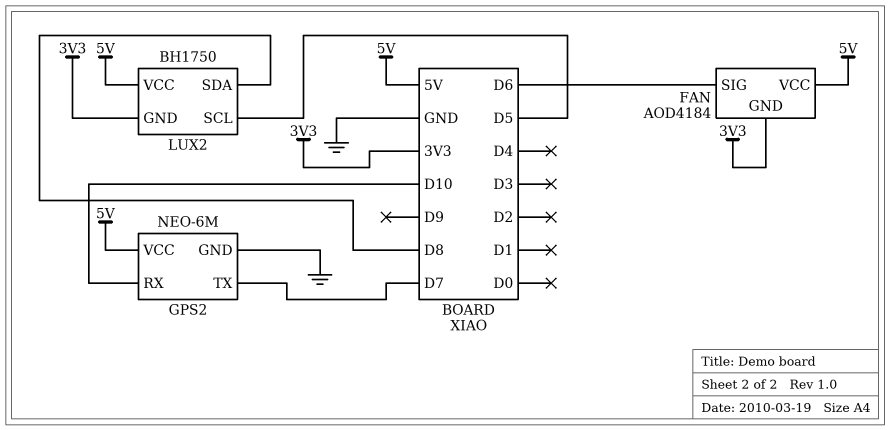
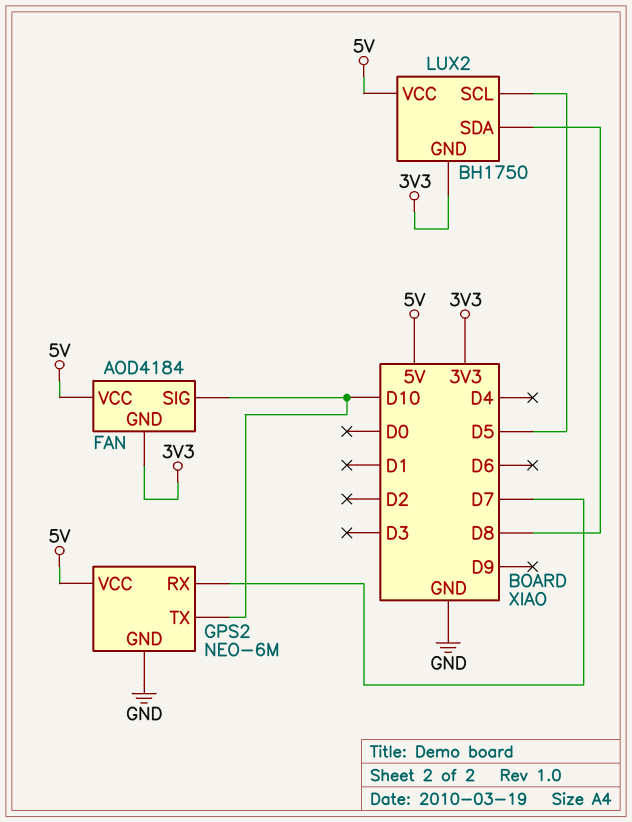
FAN pin SIG: D6 -> D10
GPS2 pin RX: D10 -> D7
GPS2 pin TX: D7 -> D10

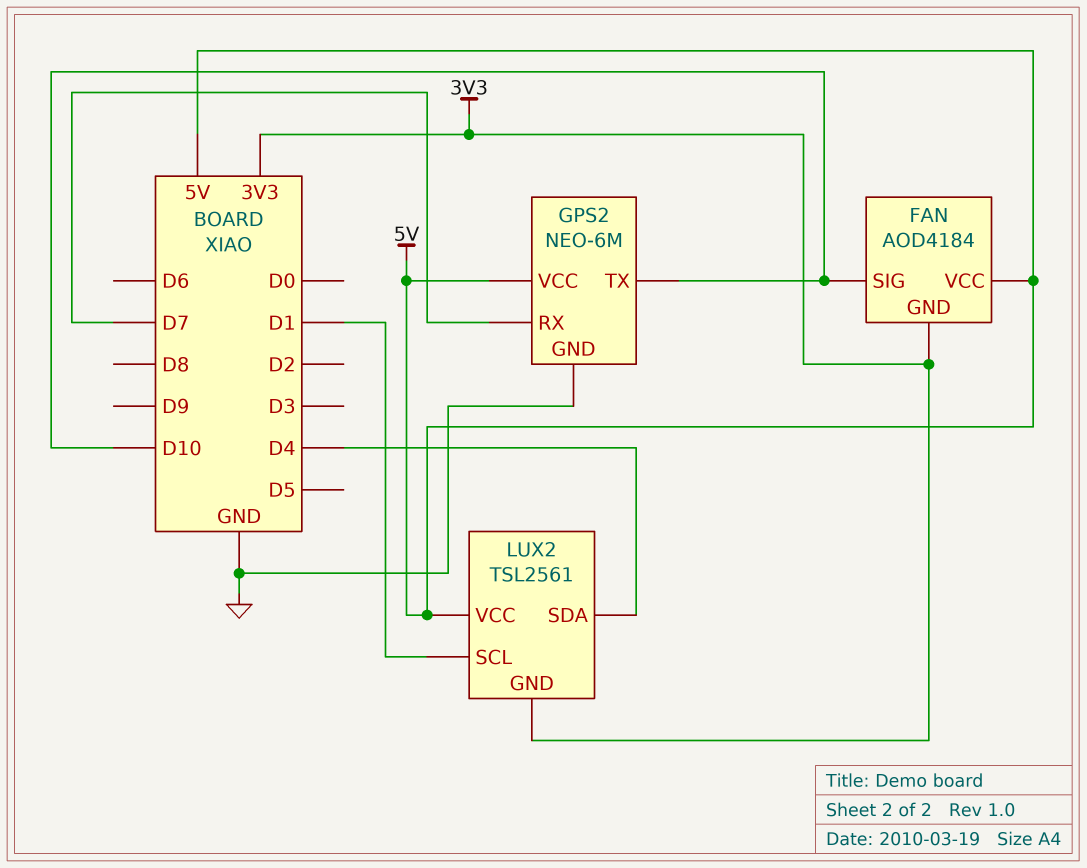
LUX2: BH1750 -> TSL2561
LUX2 pin SCL: D5 -> D1
LUX2 pin SDA: D8 -> D4

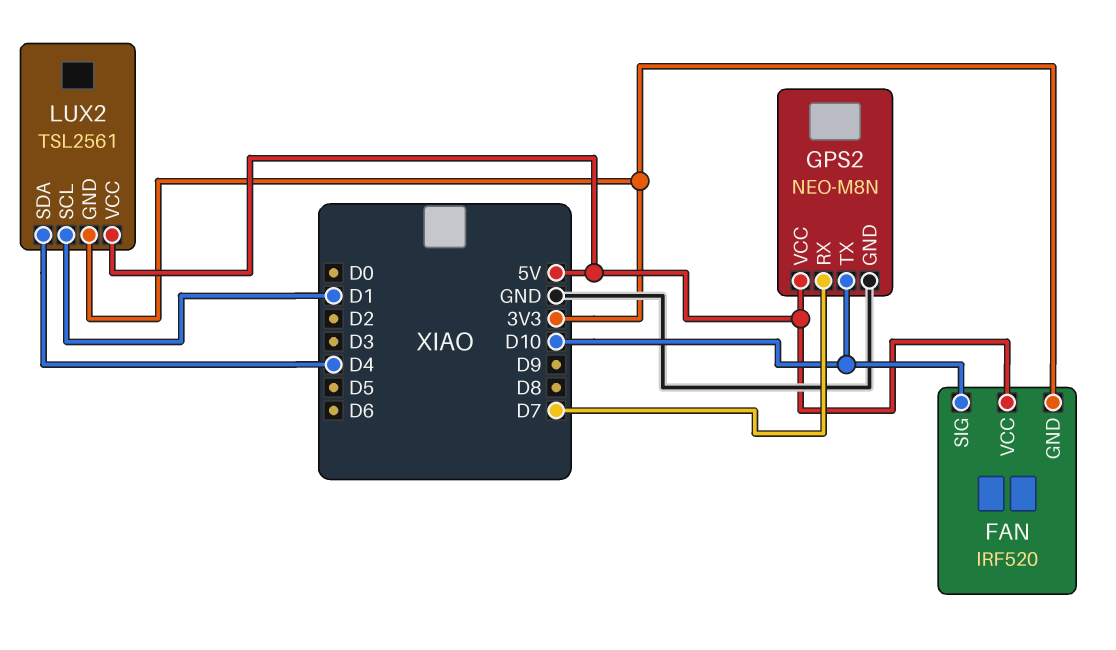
FAN: AOD4184 -> IRF520
GPS2: NEO-6M -> NEO-M8N

